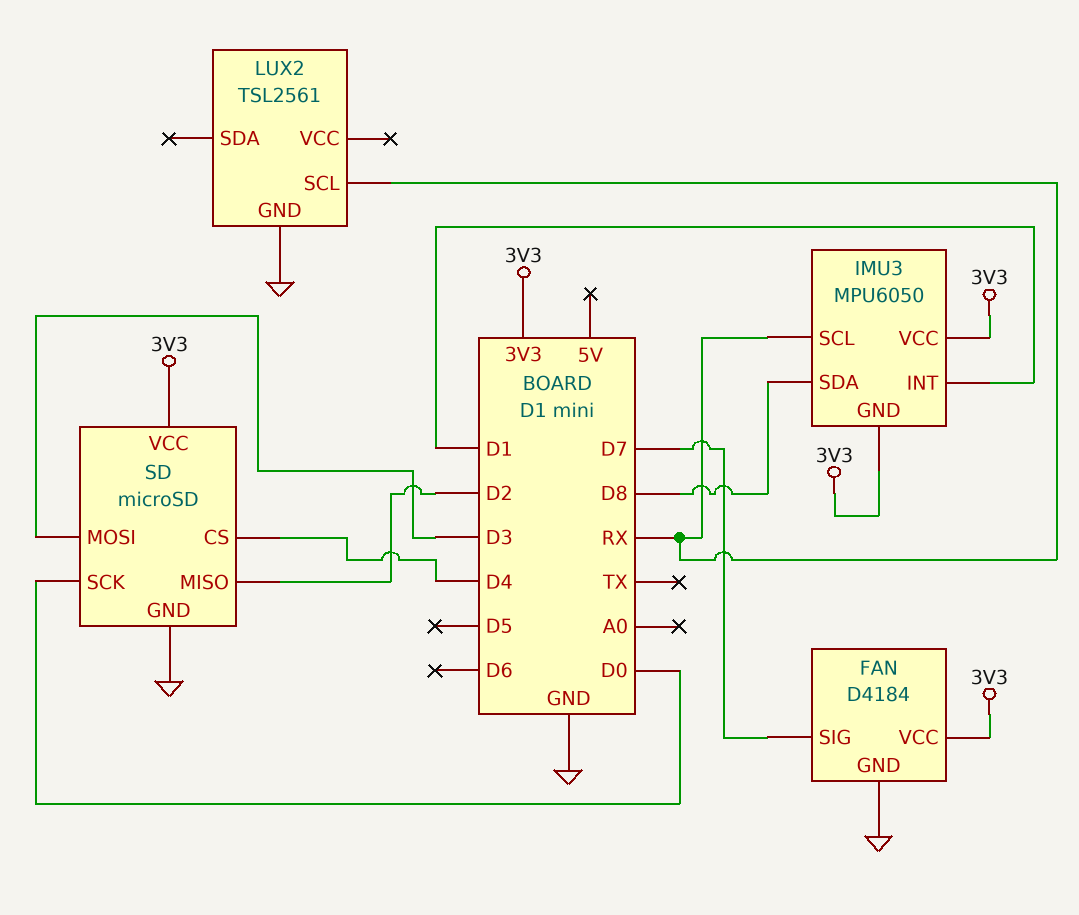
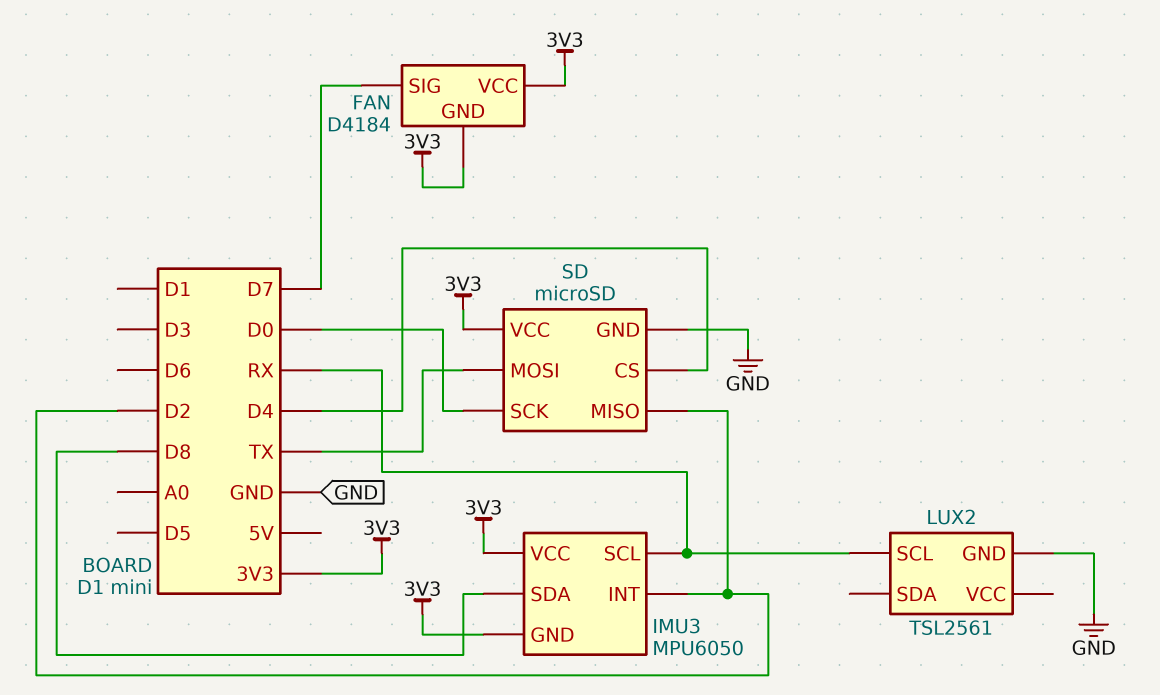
FAN pin GND: GND -> 3V3
IMU3 pin INT: D1 -> D2
SD pin MOSI: D3 -> TX

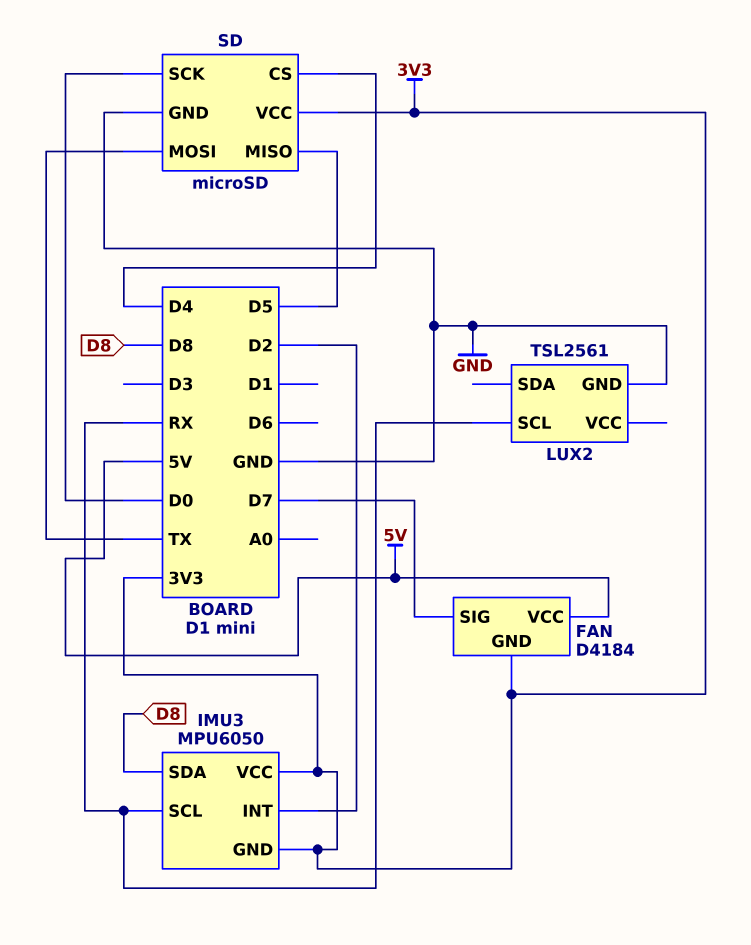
FAN pin VCC: 3V3 -> 5V
SD pin MISO: D2 -> D5

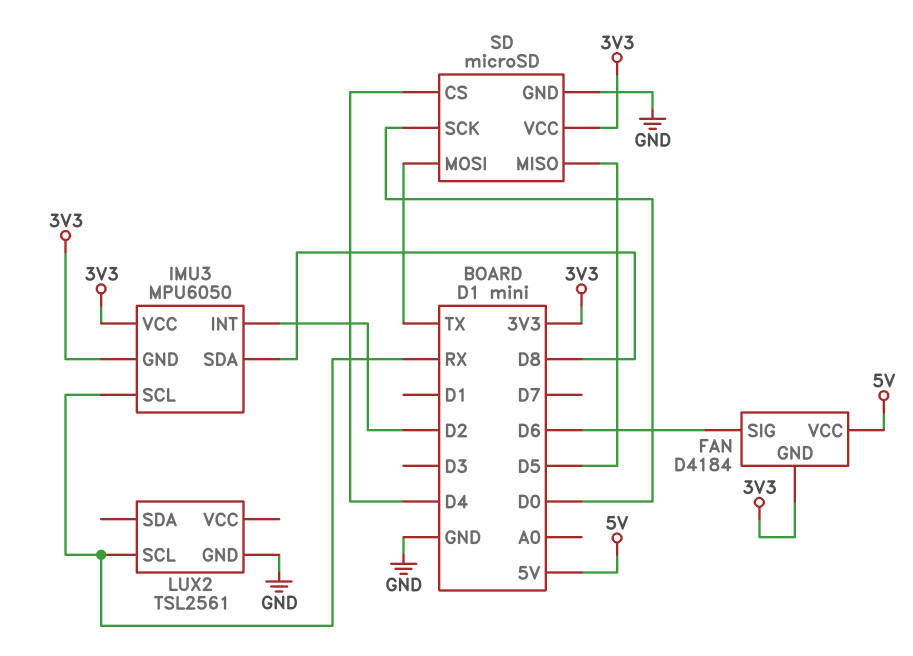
FAN pin SIG: D7 -> D6

